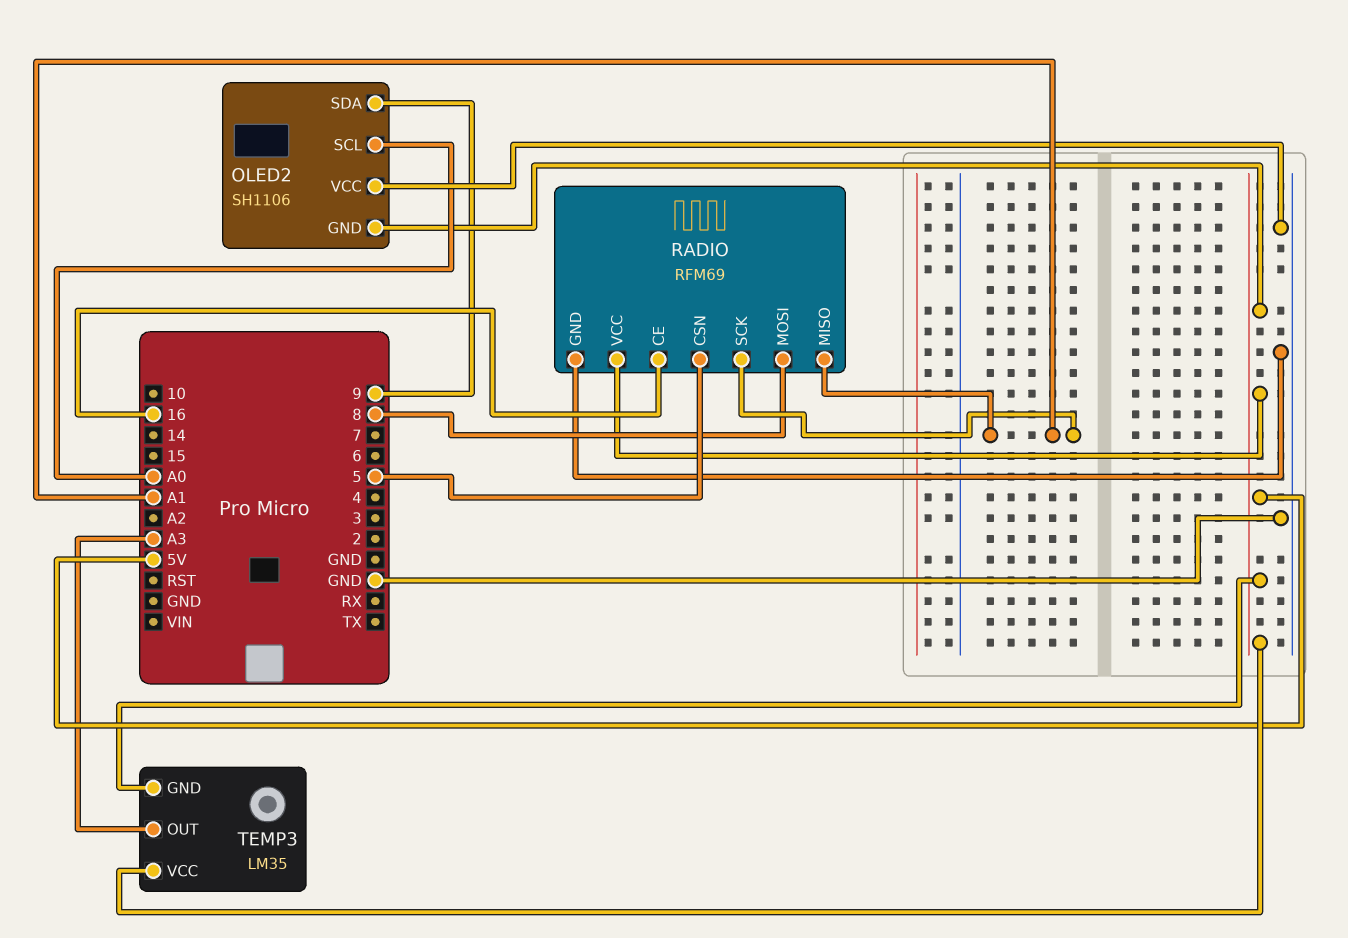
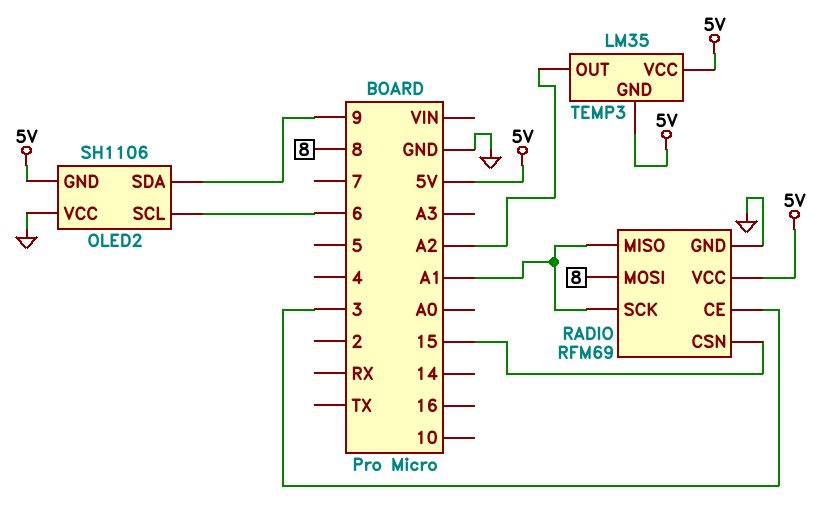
OLED2 pin SCL: A0 -> 6
RADIO pin CE: 16 -> 3
RADIO pin CSN: 5 -> 15
TEMP3 pin OUT: A3 -> A2

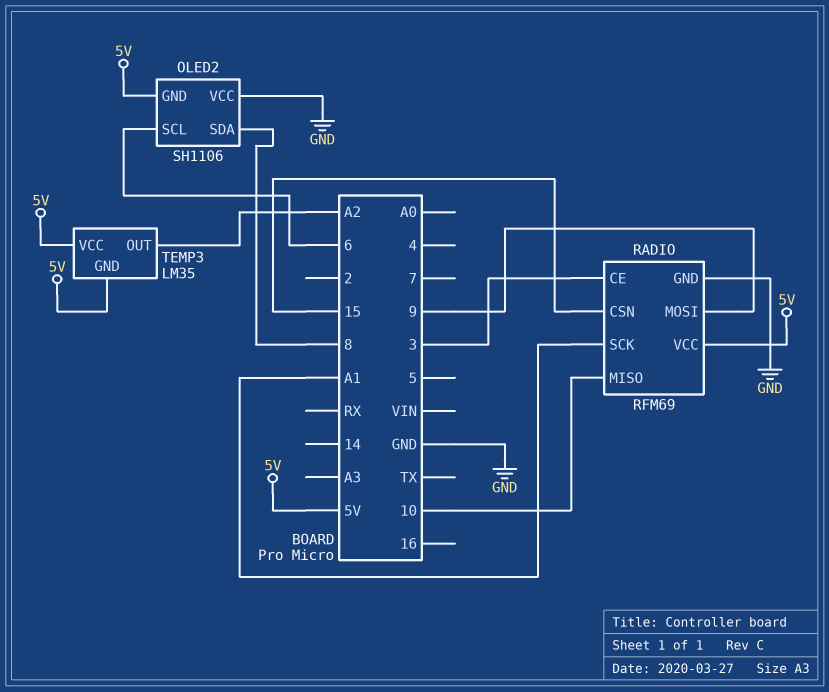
OLED2 pin SDA: 9 -> 8
RADIO pin MISO: A1 -> 10
RADIO pin MOSI: 8 -> 9

